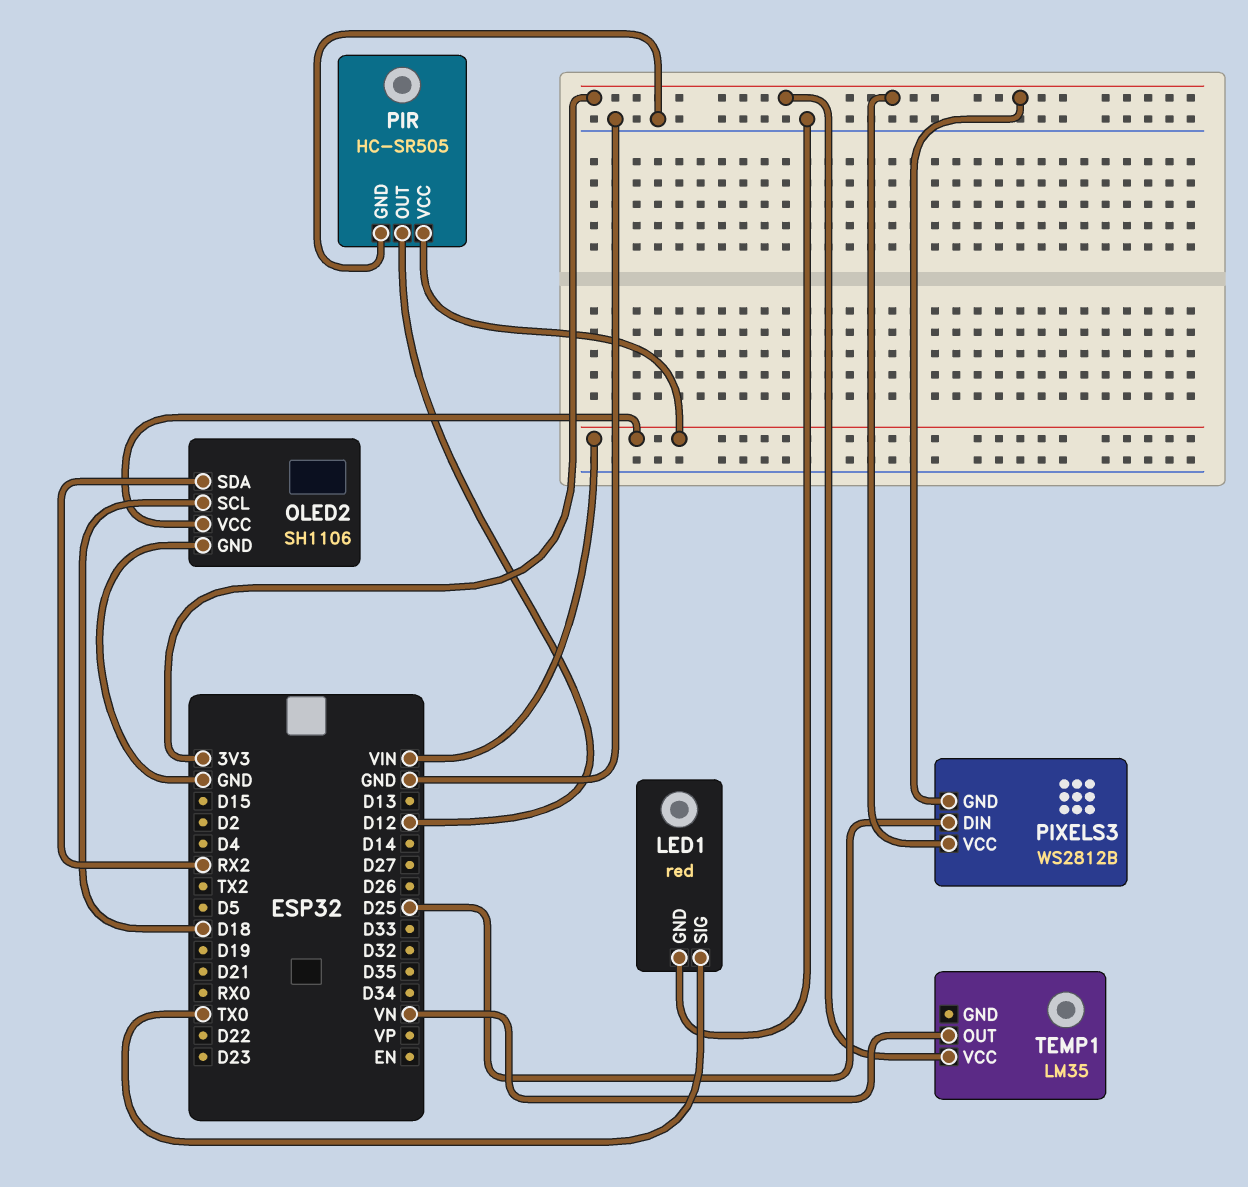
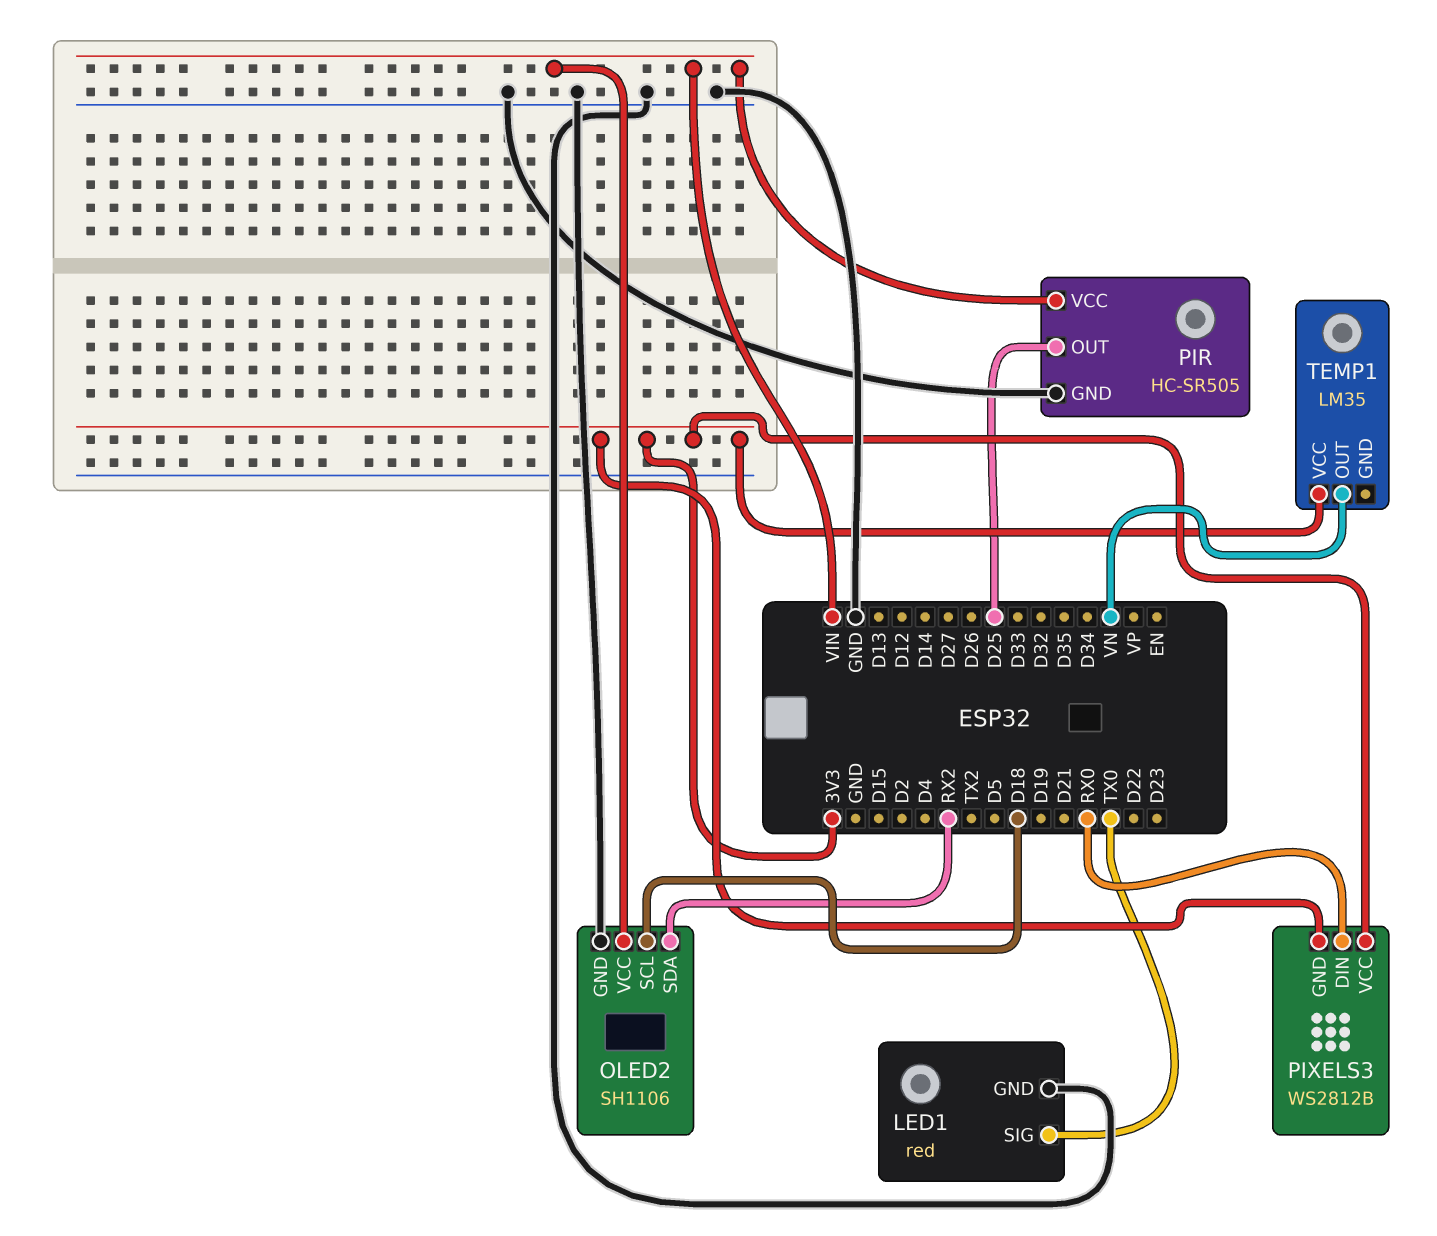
PIR pin OUT: D12 -> D25
PIXELS3 pin DIN: D25 -> RX0

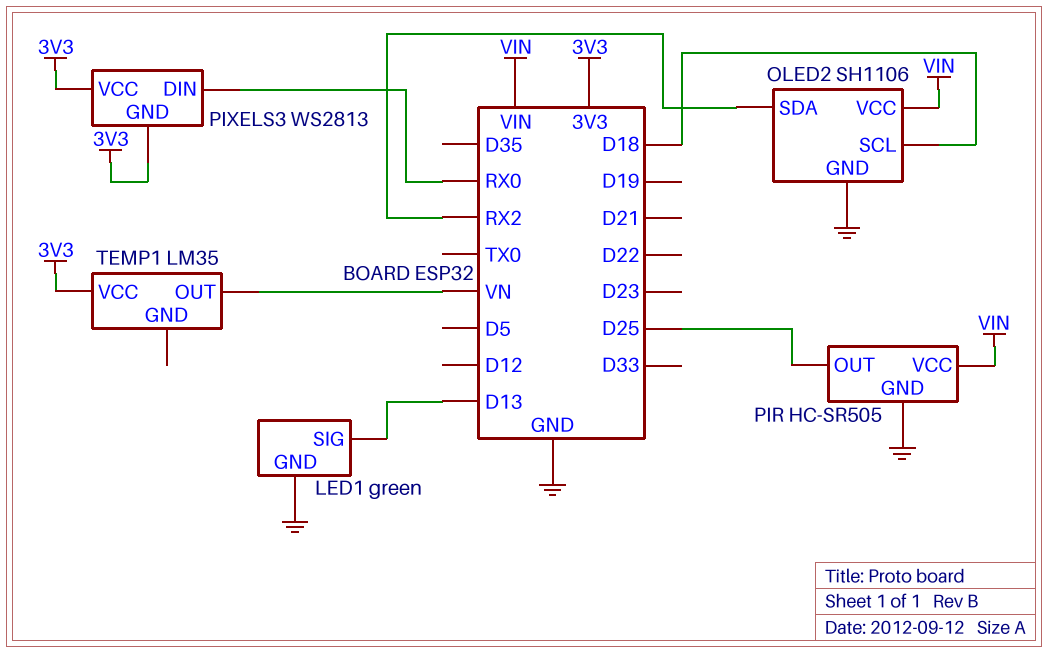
LED1: red -> green
LED1 pin SIG: TX0 -> D13
PIXELS3: WS2812B -> WS2813

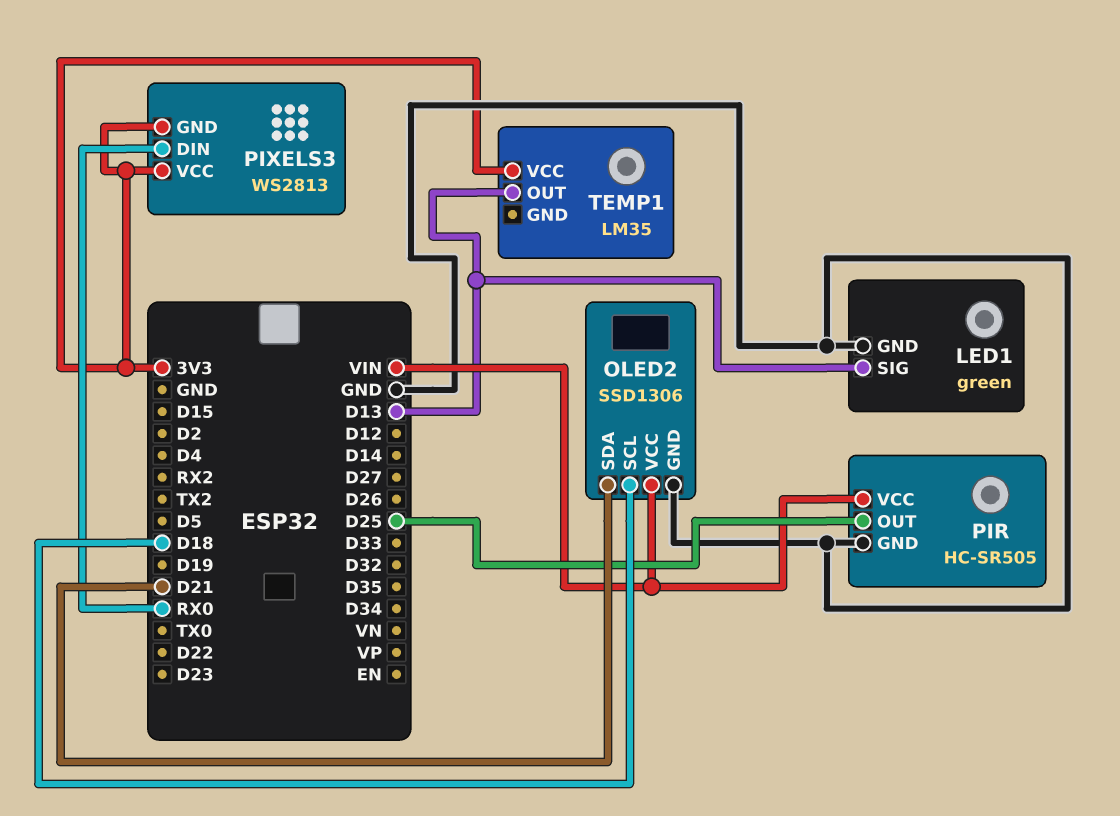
OLED2: SH1106 -> SSD1306
OLED2 pin SDA: RX2 -> D21
TEMP1 pin OUT: VN -> D13

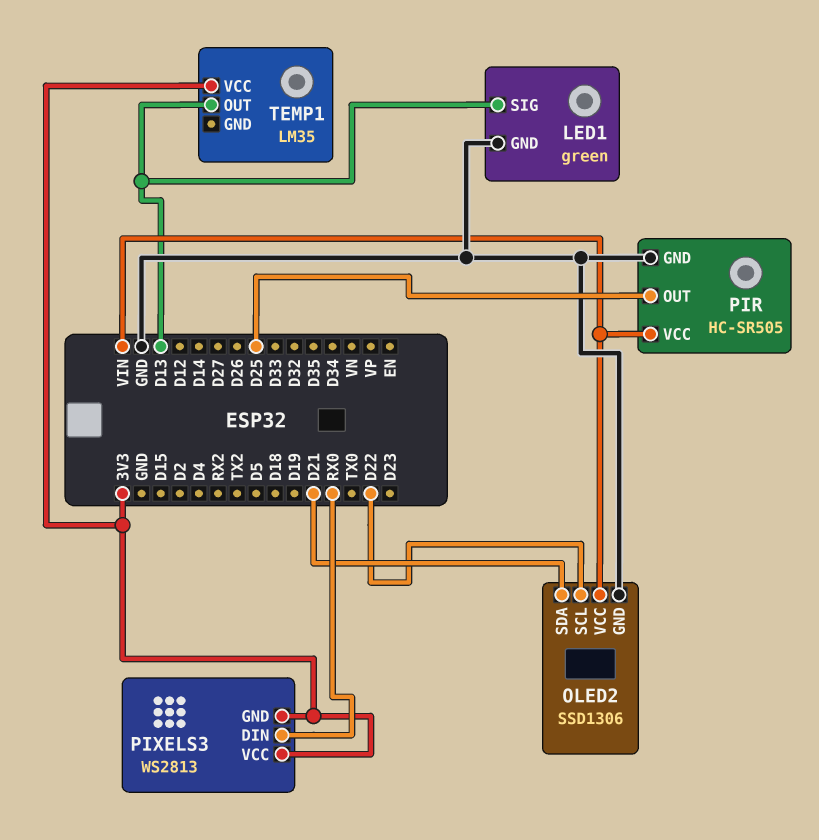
OLED2 pin SCL: D18 -> D22

